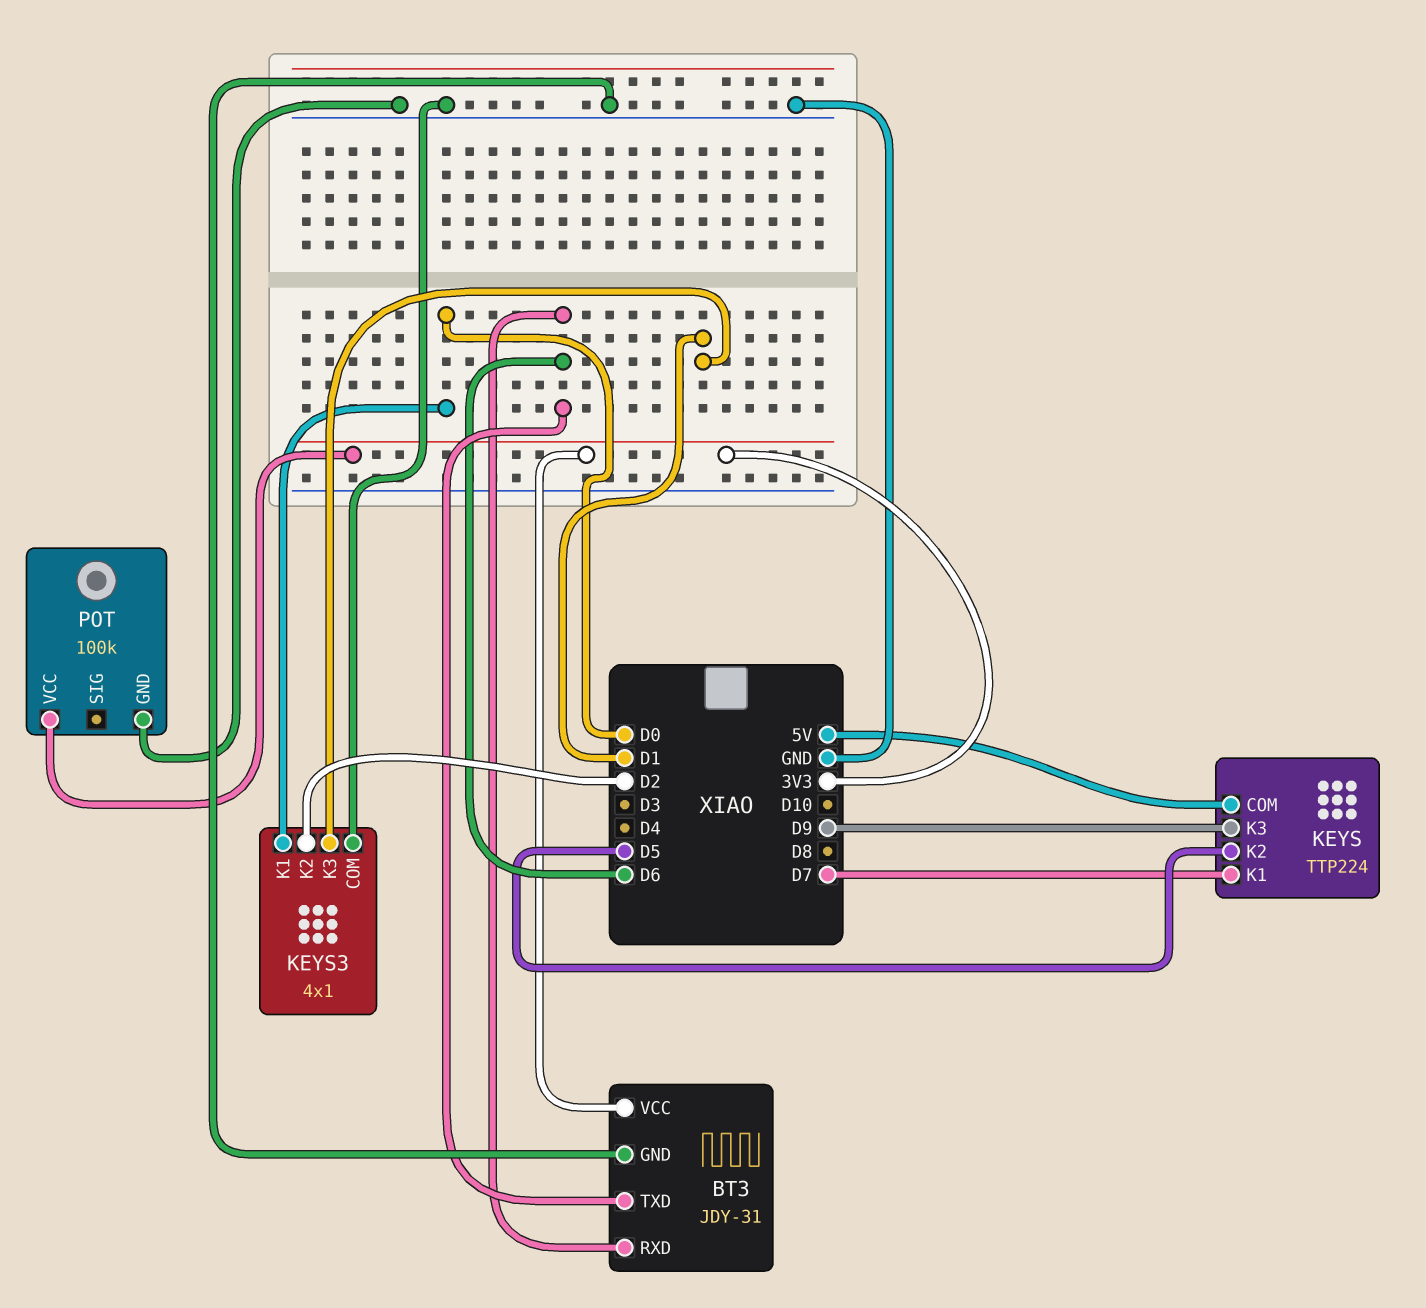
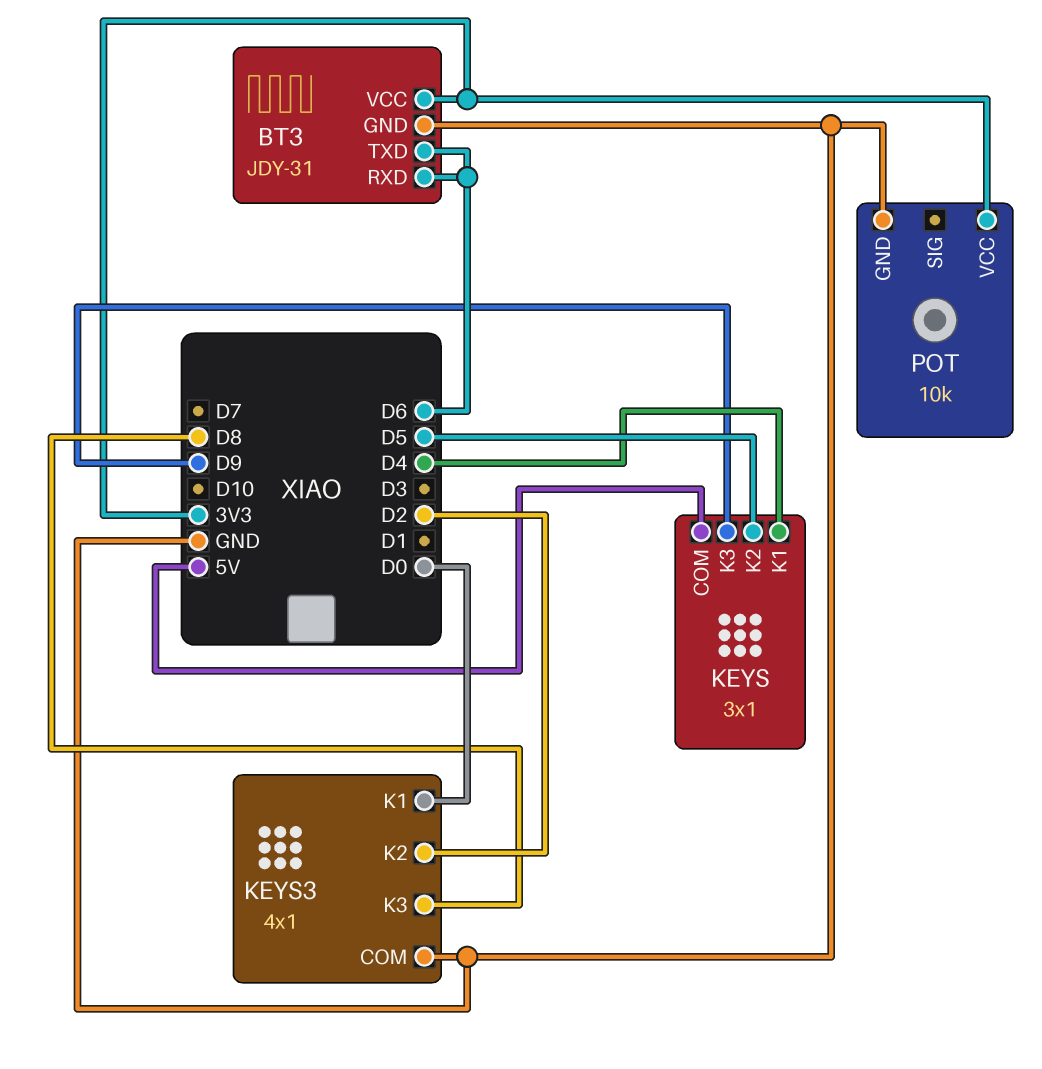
KEYS: TTP224 -> 3x1
KEYS pin K1: D7 -> D4
KEYS3 pin K3: D1 -> D8
POT: 100k -> 10k

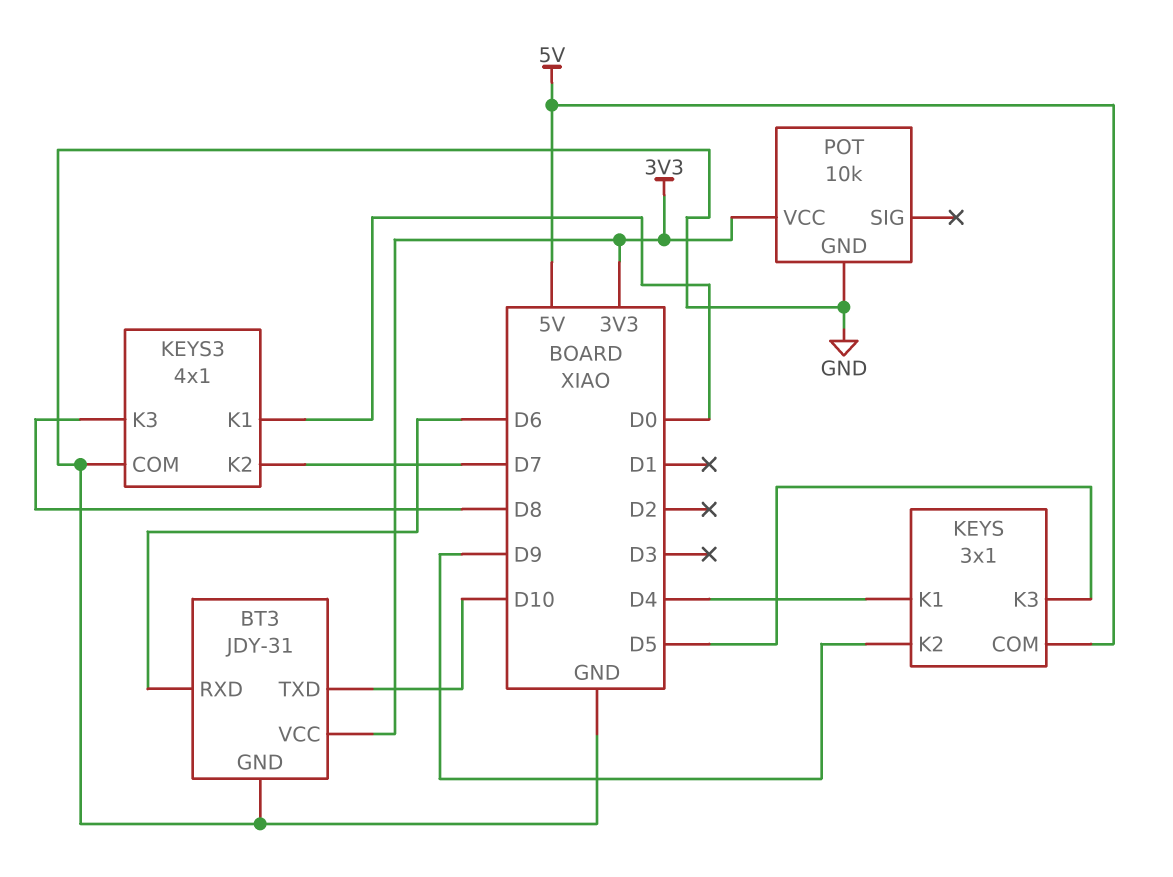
BT3 pin TXD: D6 -> D10
KEYS pin K2: D5 -> D9
KEYS pin K3: D9 -> D5
KEYS3 pin K2: D2 -> D7

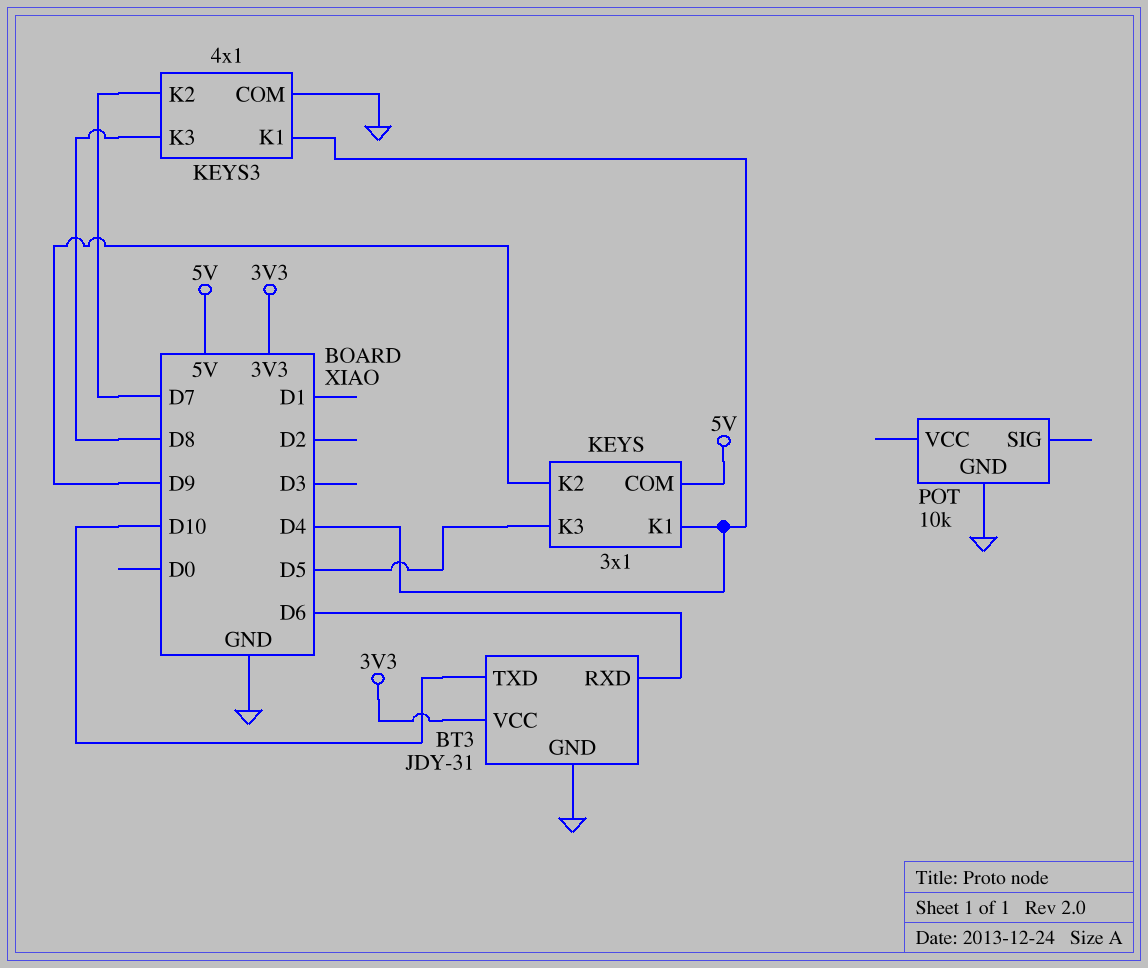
KEYS3 pin K1: D0 -> D4
POT pin VCC: 3V3 -> none

